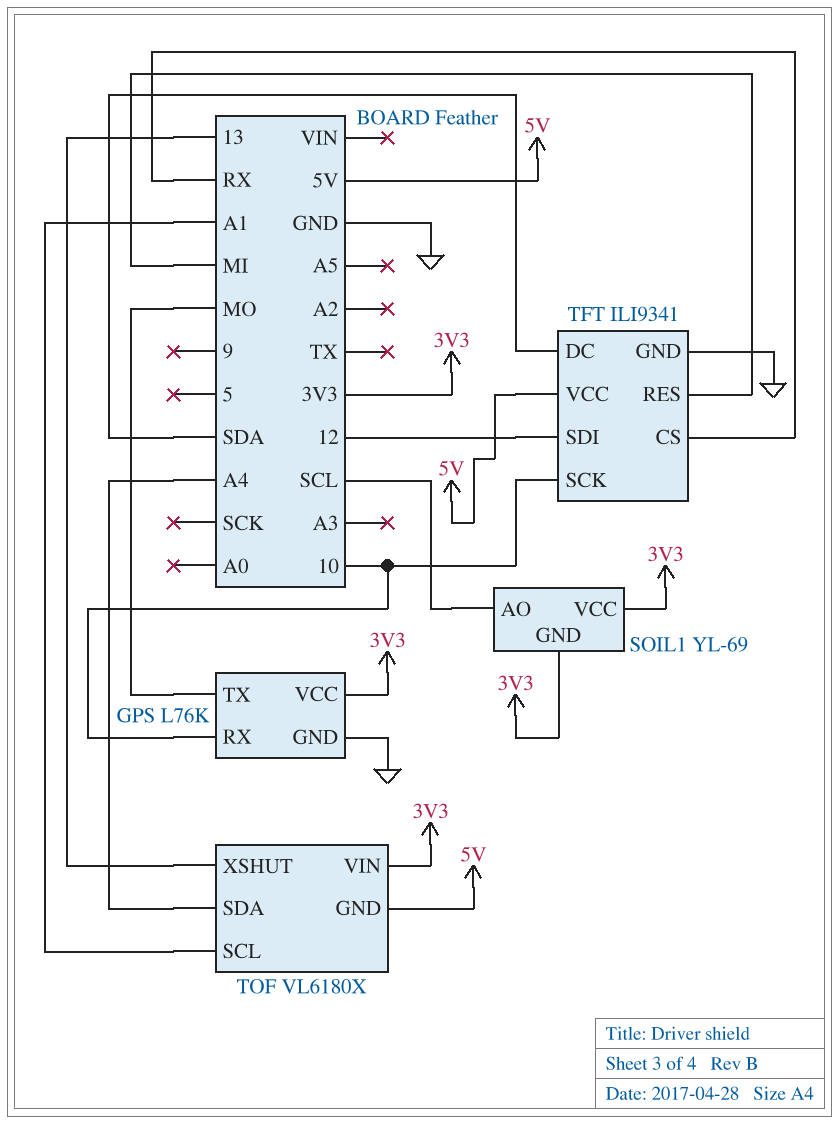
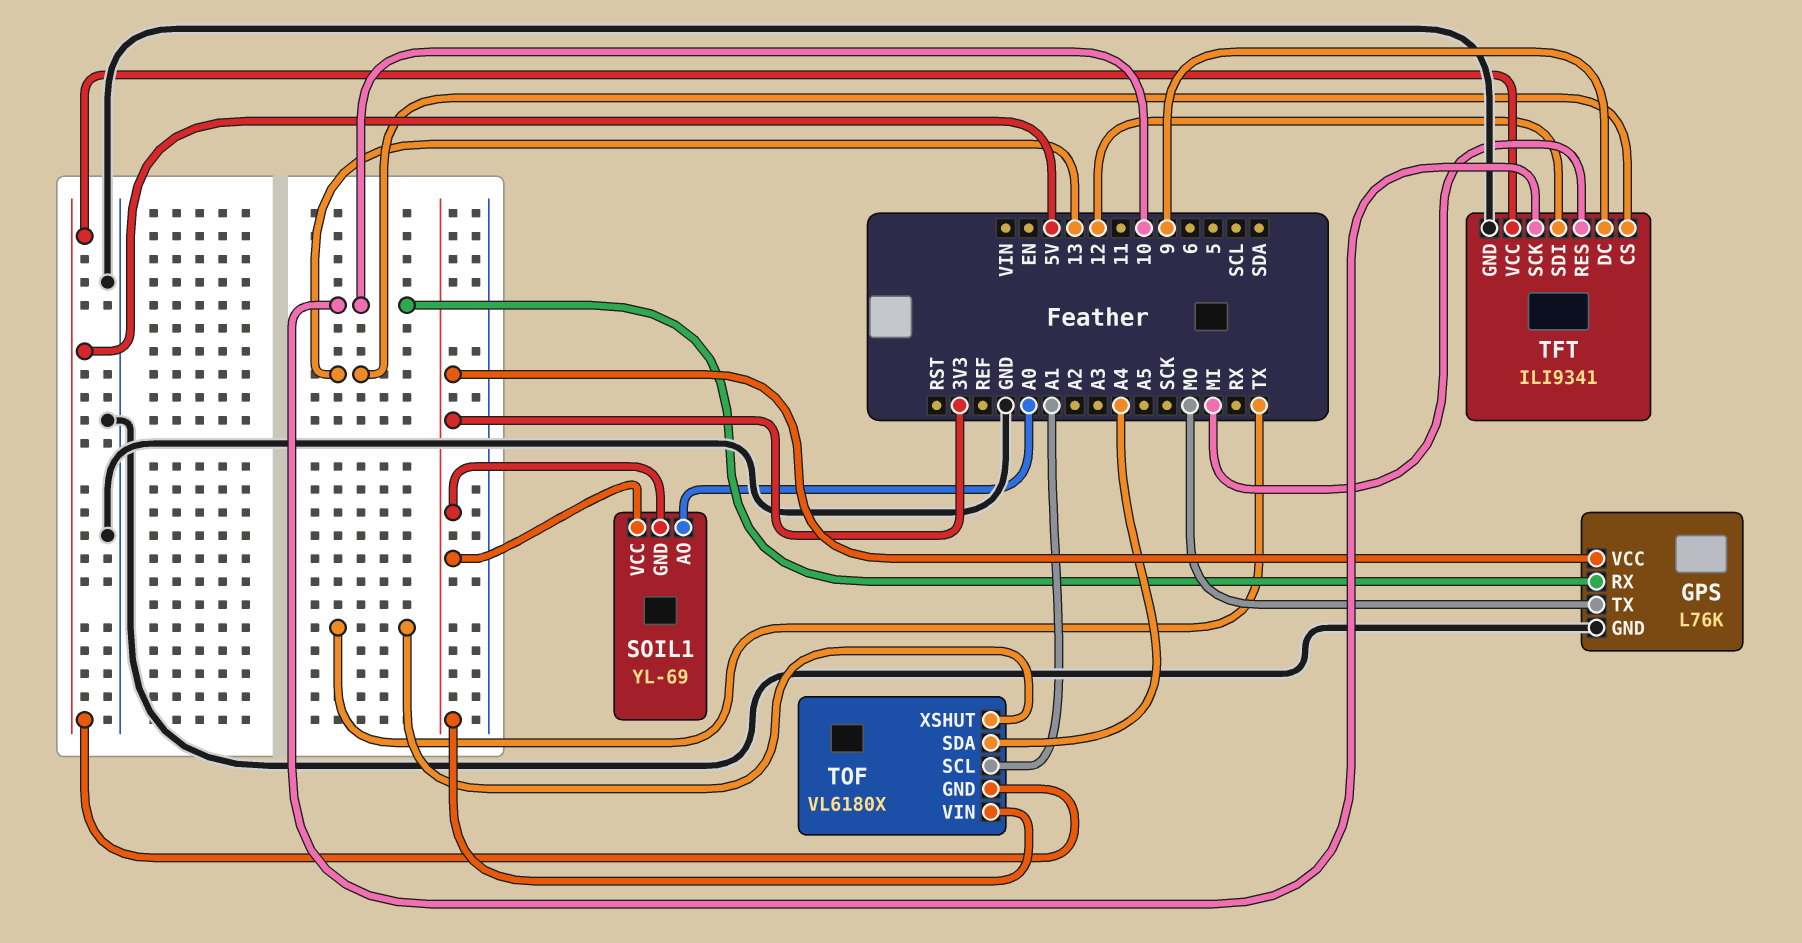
SOIL1 pin AO: SCL -> A0
TFT pin CS: RX -> 13
TFT pin DC: SDA -> 9
TOF pin XSHUT: 13 -> TX

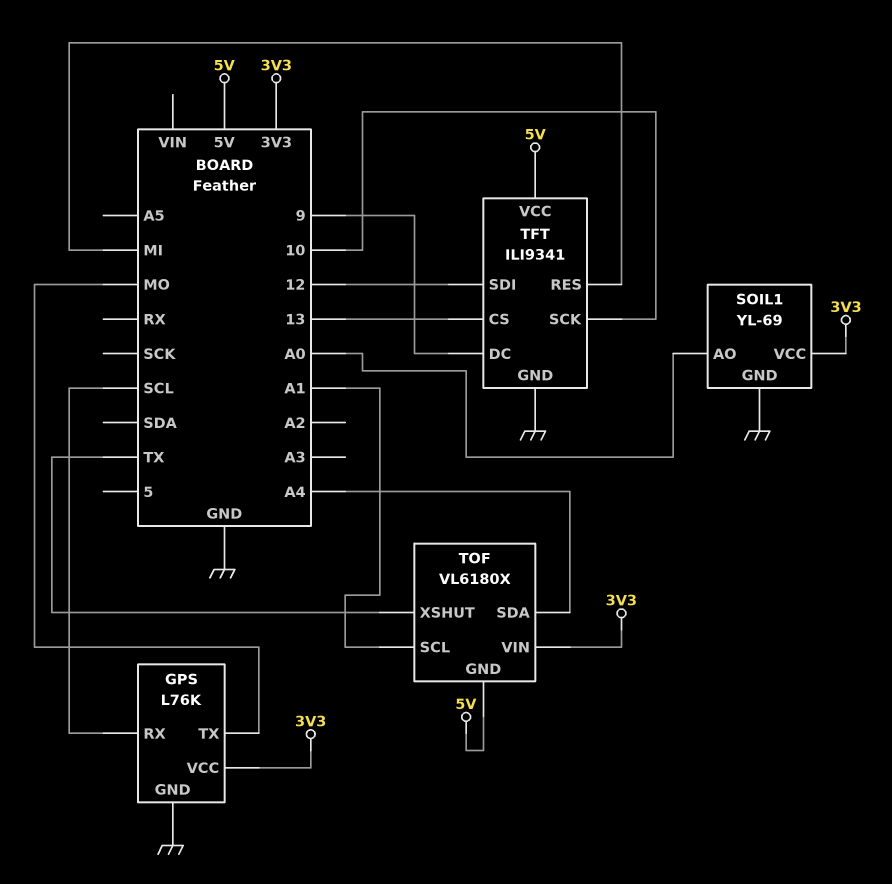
GPS pin RX: 10 -> SCL
SOIL1 pin GND: 3V3 -> GND

